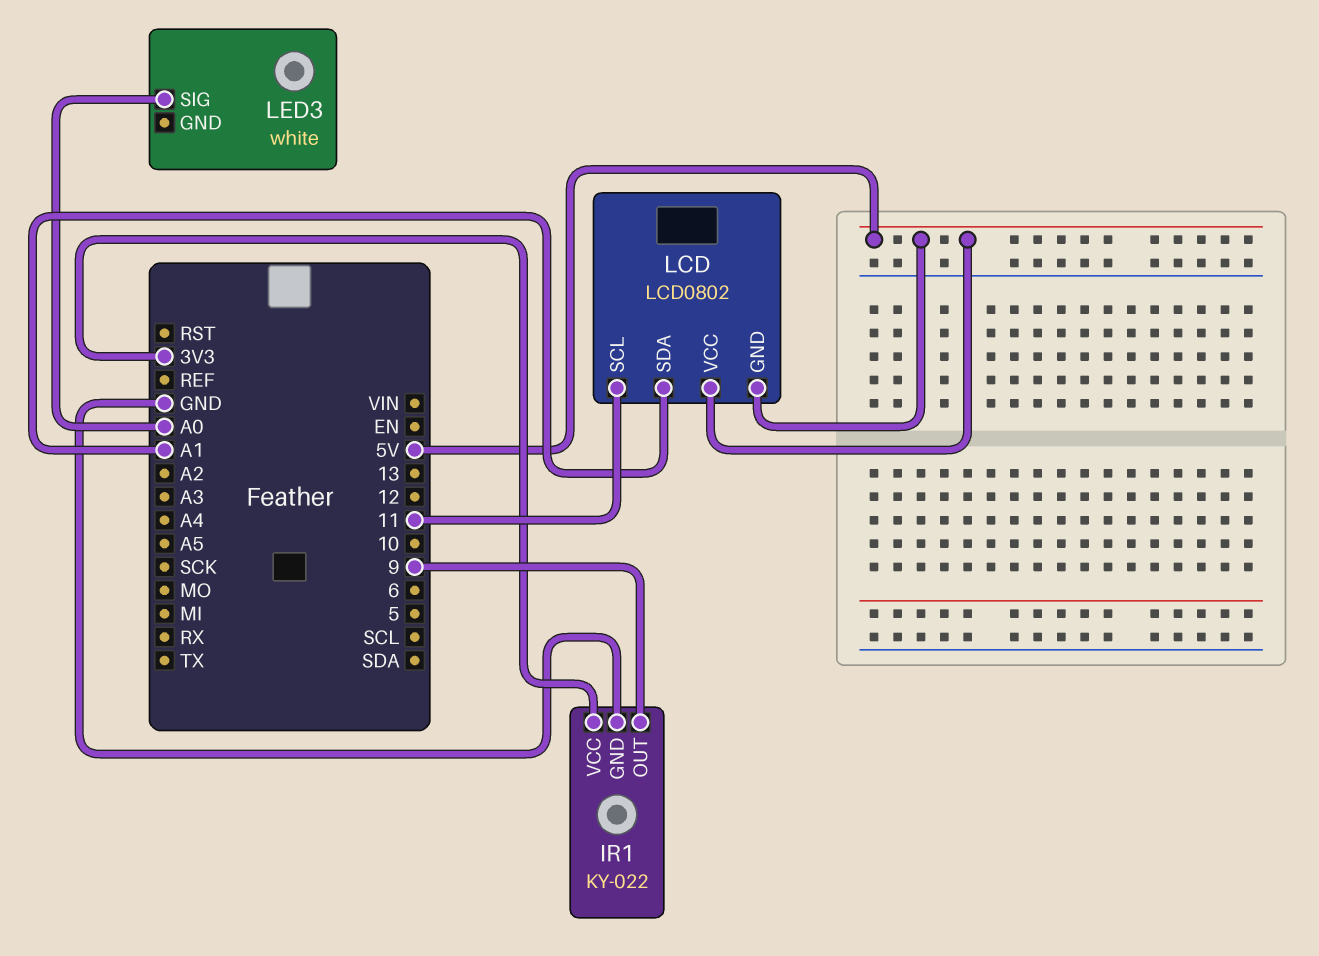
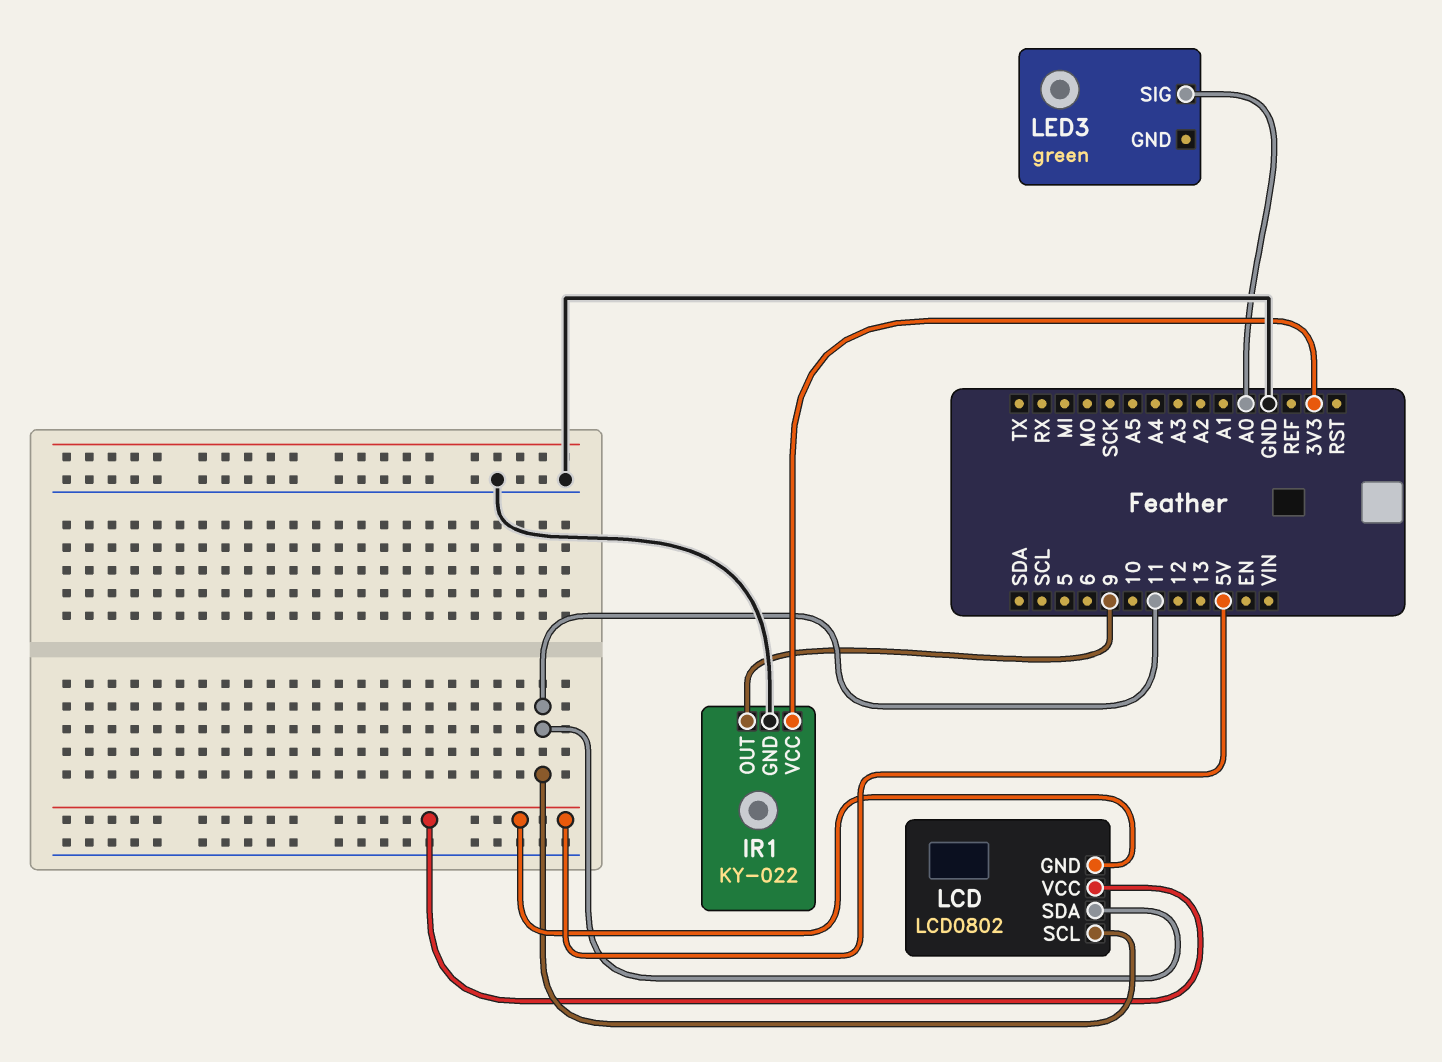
LCD pin SDA: A1 -> 11
LED3: white -> green

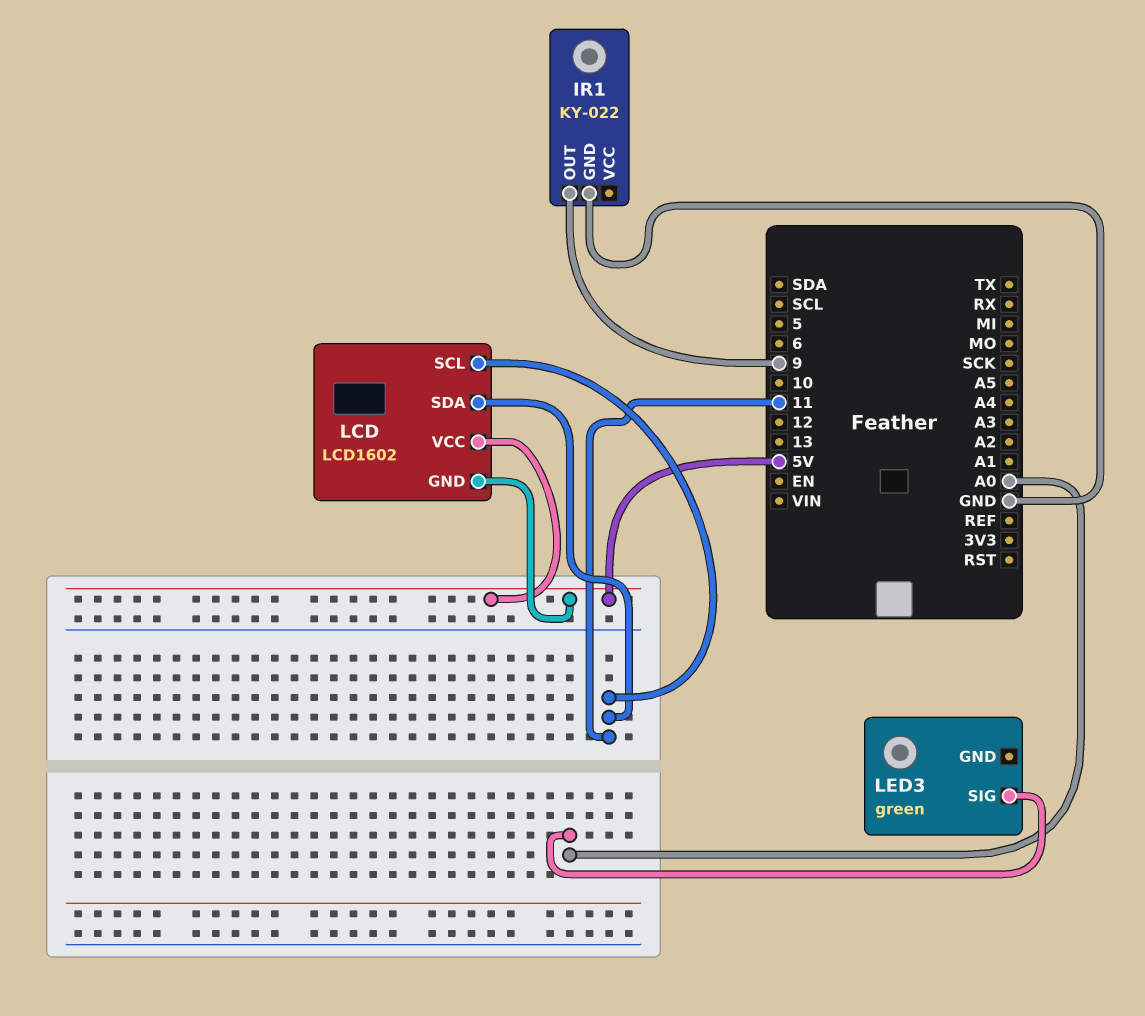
IR1 pin VCC: 3V3 -> none
LCD: LCD0802 -> LCD1602

